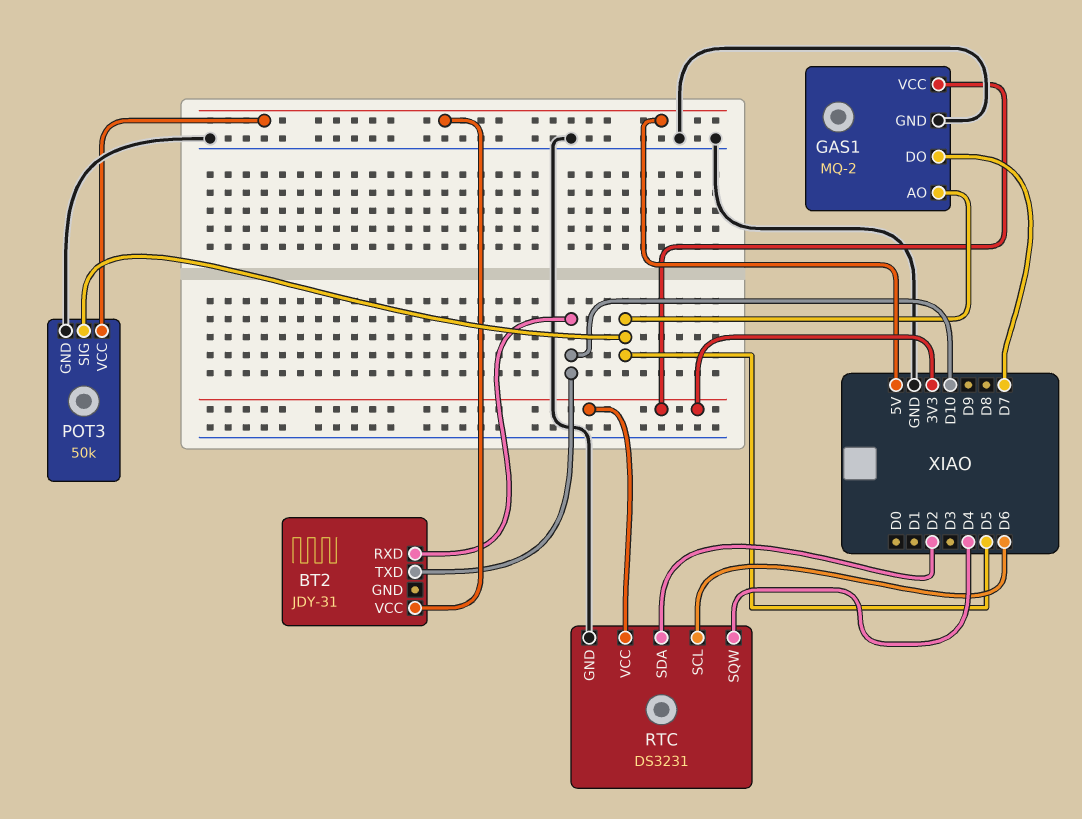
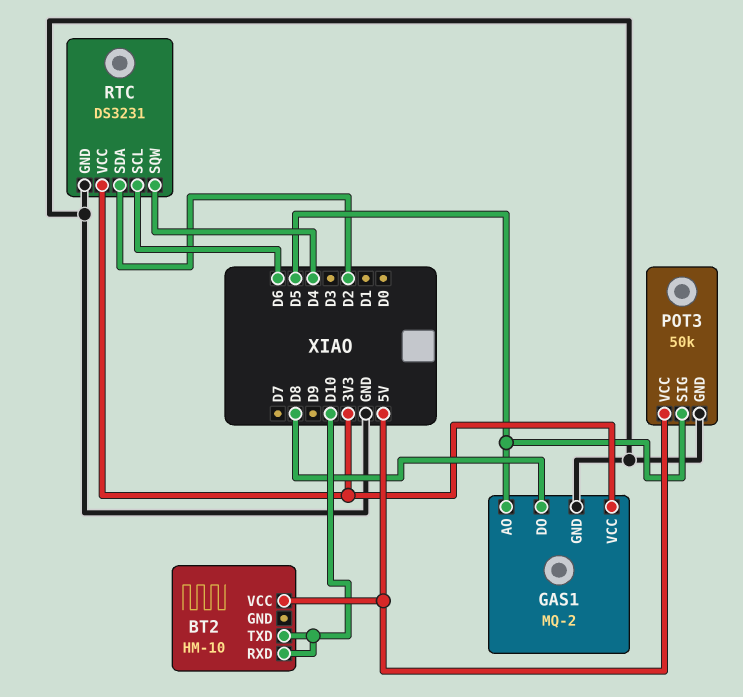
BT2: JDY-31 -> HM-10
GAS1 pin DO: D7 -> D8

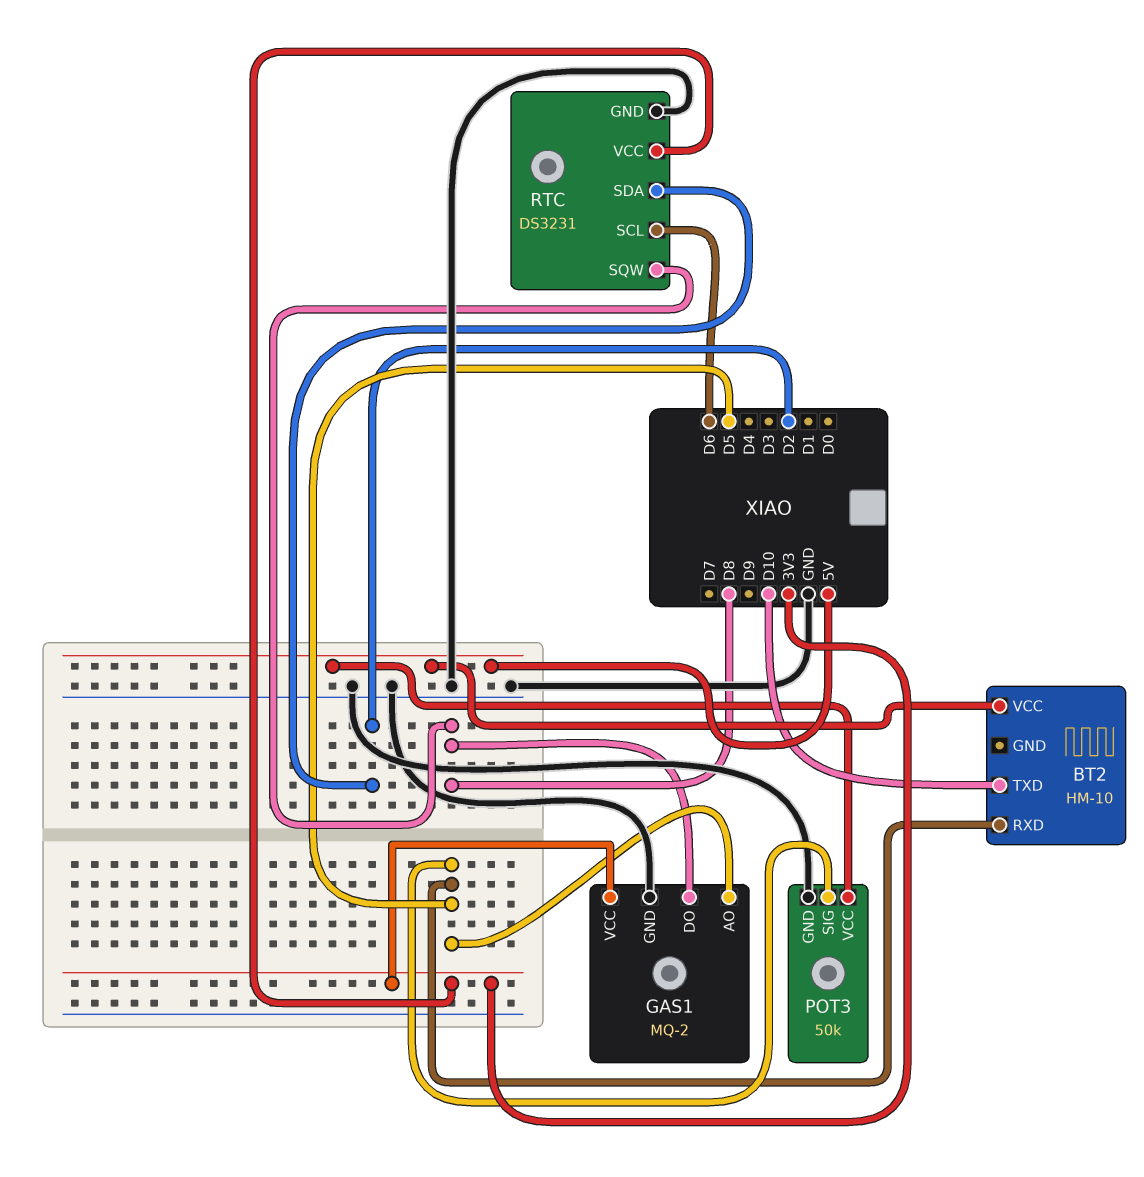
BT2 pin RXD: D10 -> D5
RTC pin SQW: D4 -> D8

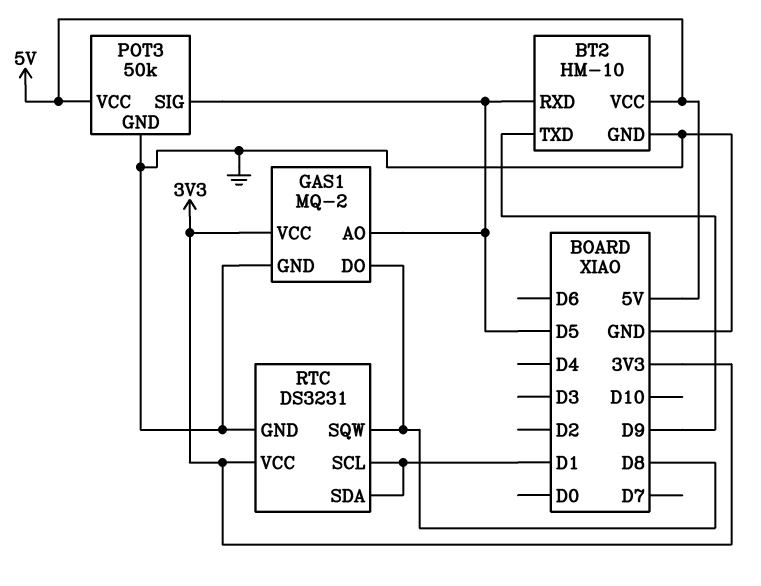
BT2 pin GND: none -> GND
BT2 pin TXD: D10 -> D9
RTC pin SCL: D6 -> D1
RTC pin SDA: D2 -> D1

